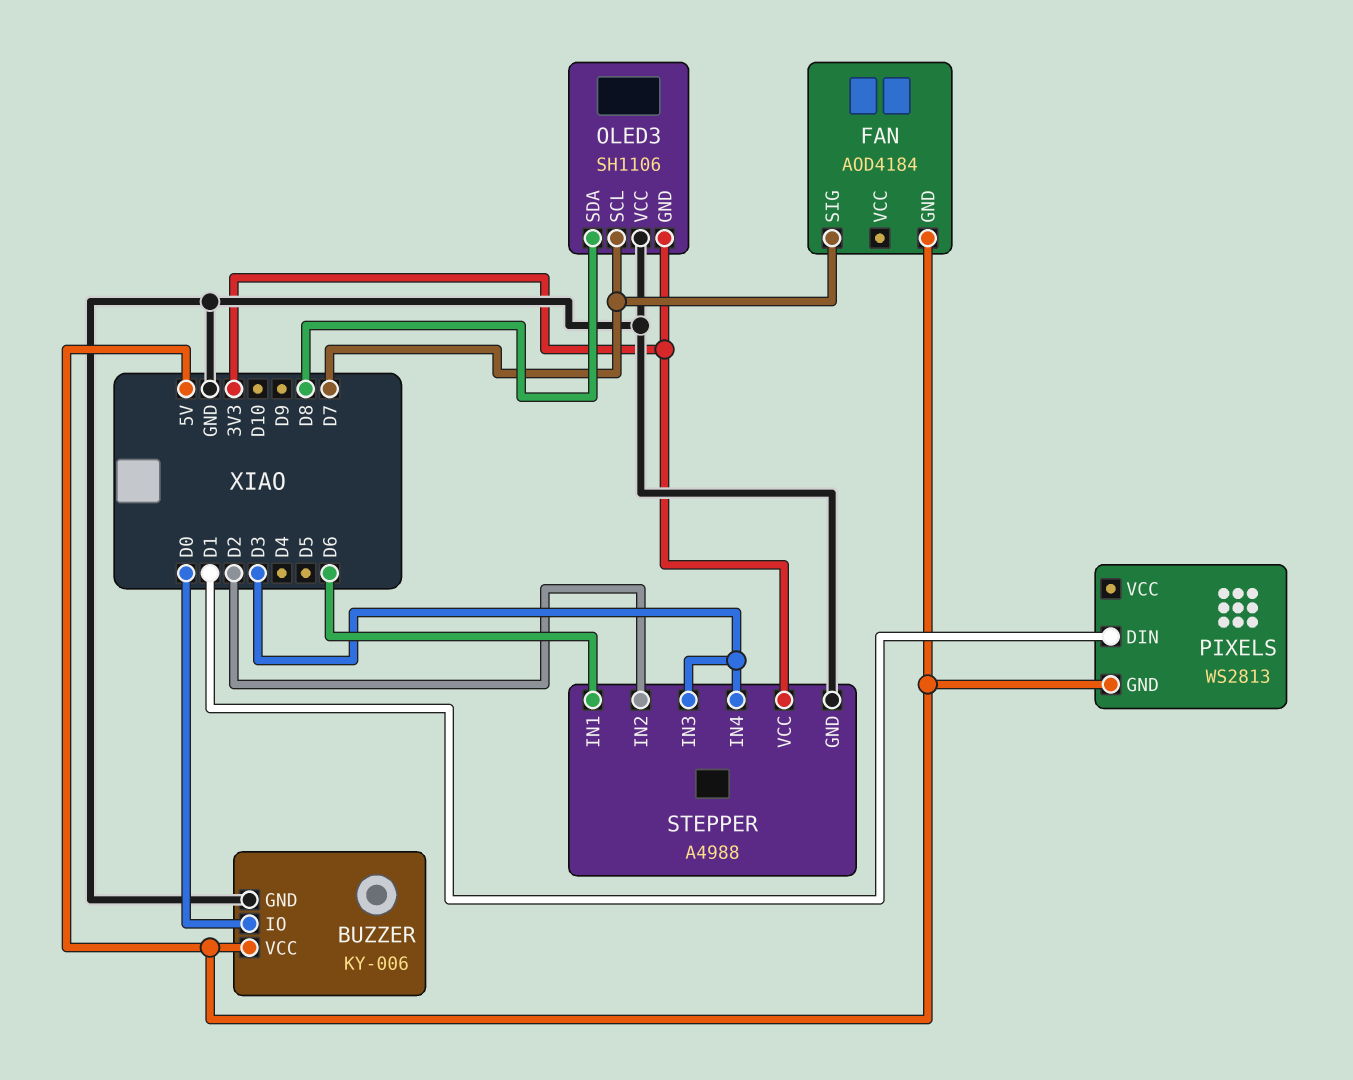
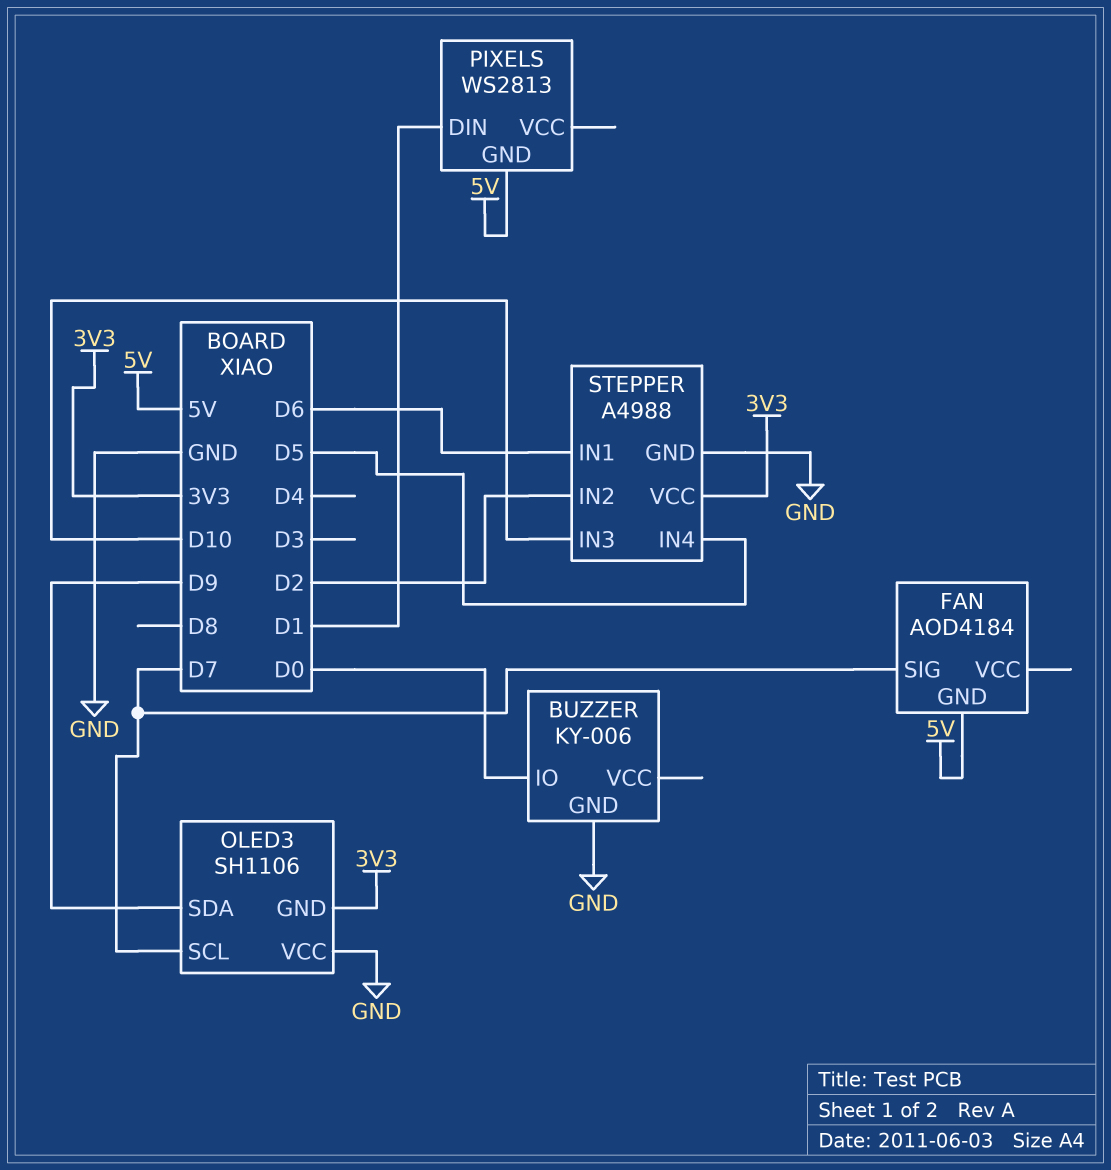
BUZZER pin VCC: 5V -> none
OLED3 pin SDA: D8 -> D9
STEPPER pin IN3: D3 -> D10
STEPPER pin IN4: D3 -> D5

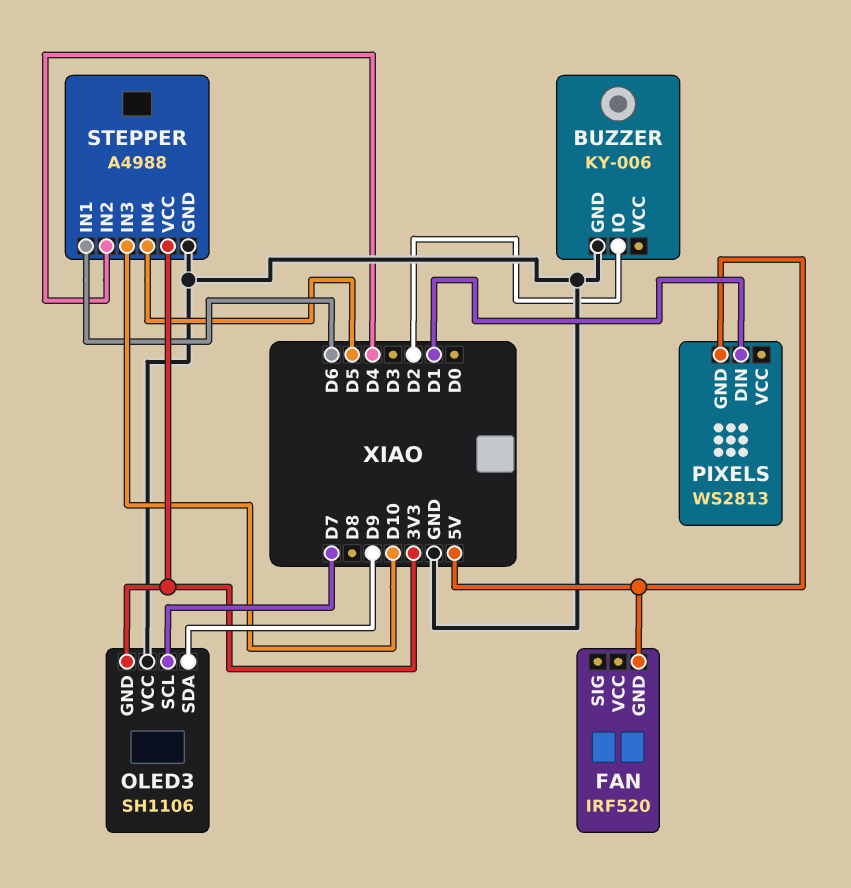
BUZZER pin IO: D0 -> D2
FAN: AOD4184 -> IRF520
FAN pin SIG: D7 -> none
STEPPER pin IN2: D2 -> D4

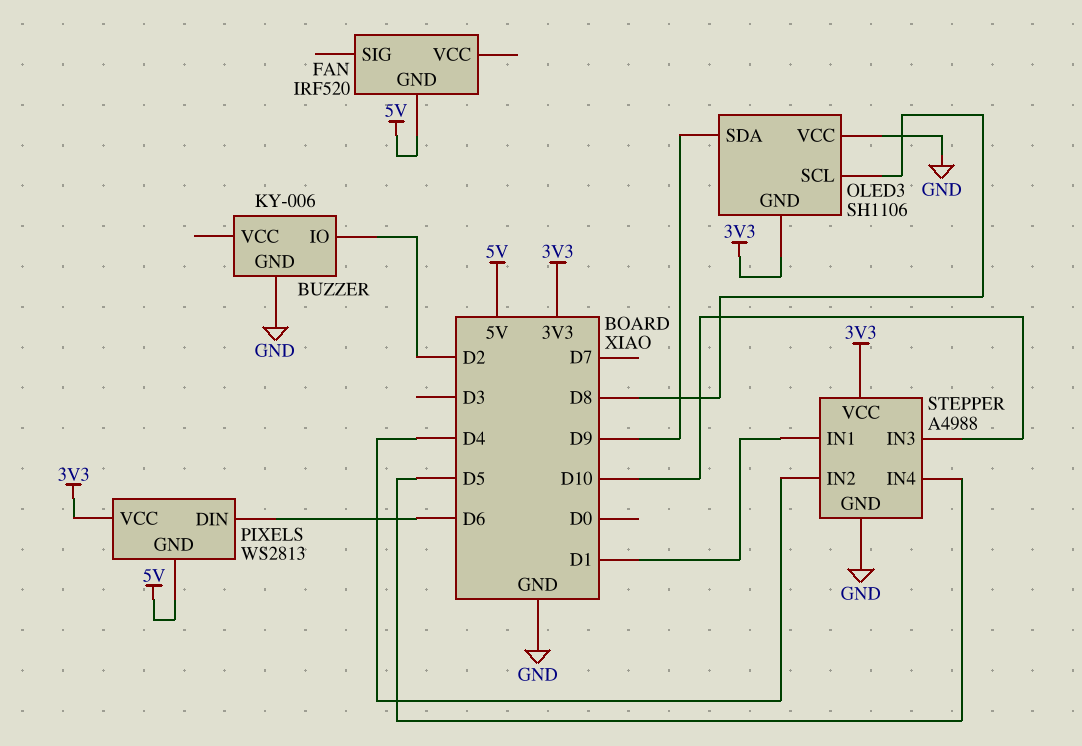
OLED3 pin SCL: D7 -> D8
PIXELS pin DIN: D1 -> D6
PIXELS pin VCC: none -> 3V3
STEPPER pin IN1: D6 -> D1

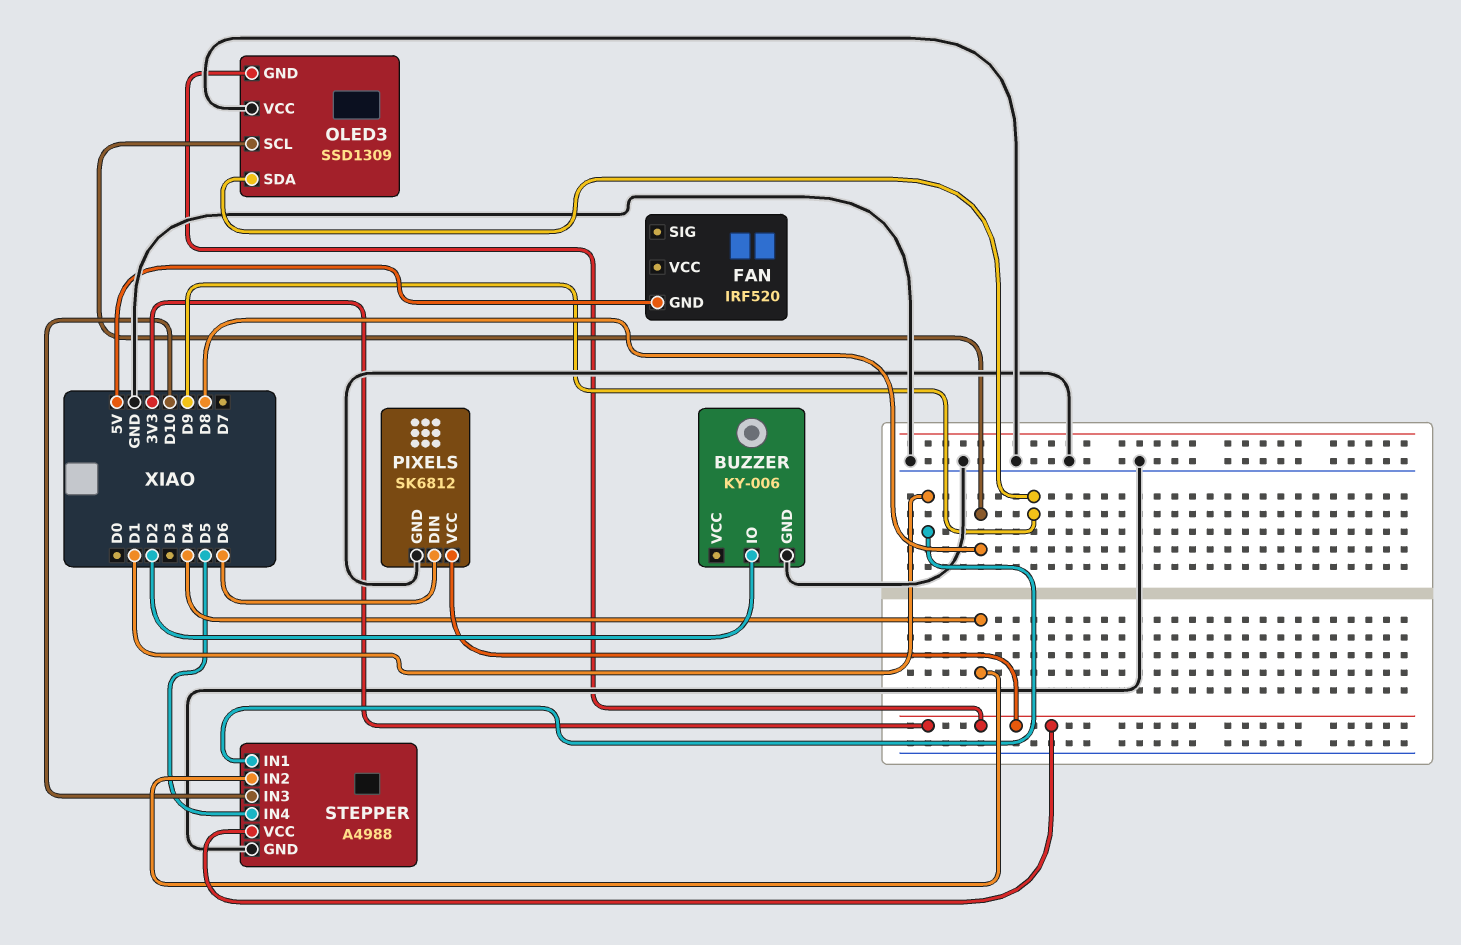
OLED3: SH1106 -> SSD1309
PIXELS: WS2813 -> SK6812
PIXELS pin GND: 5V -> GND

